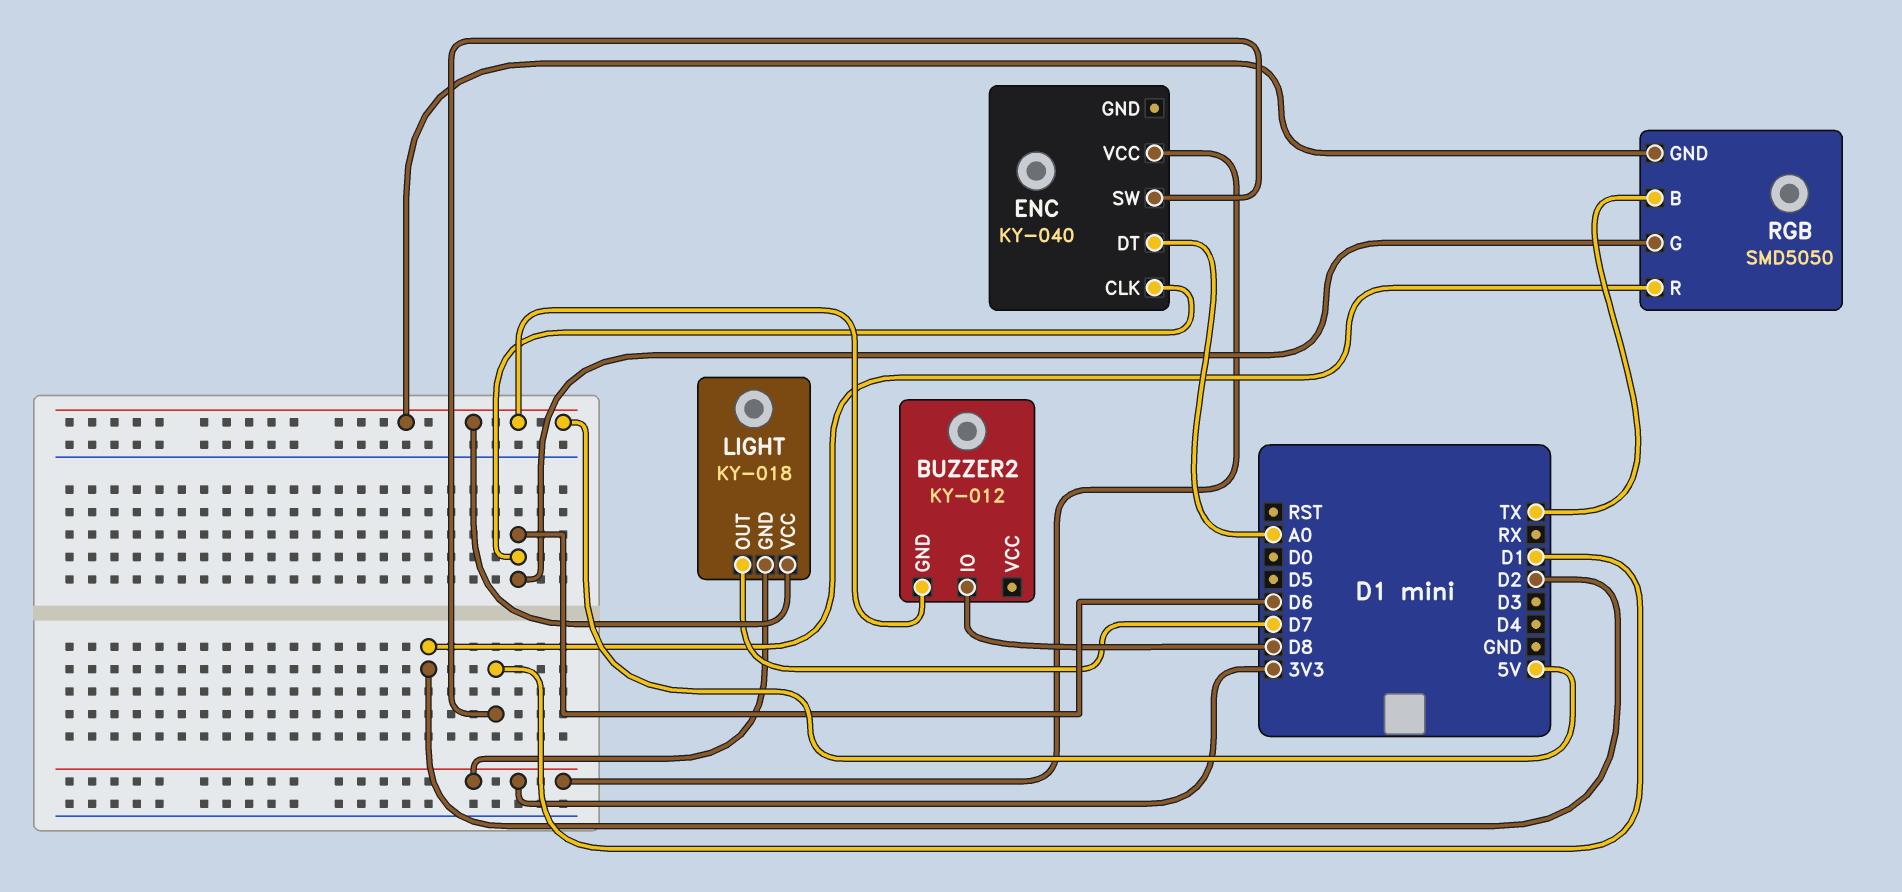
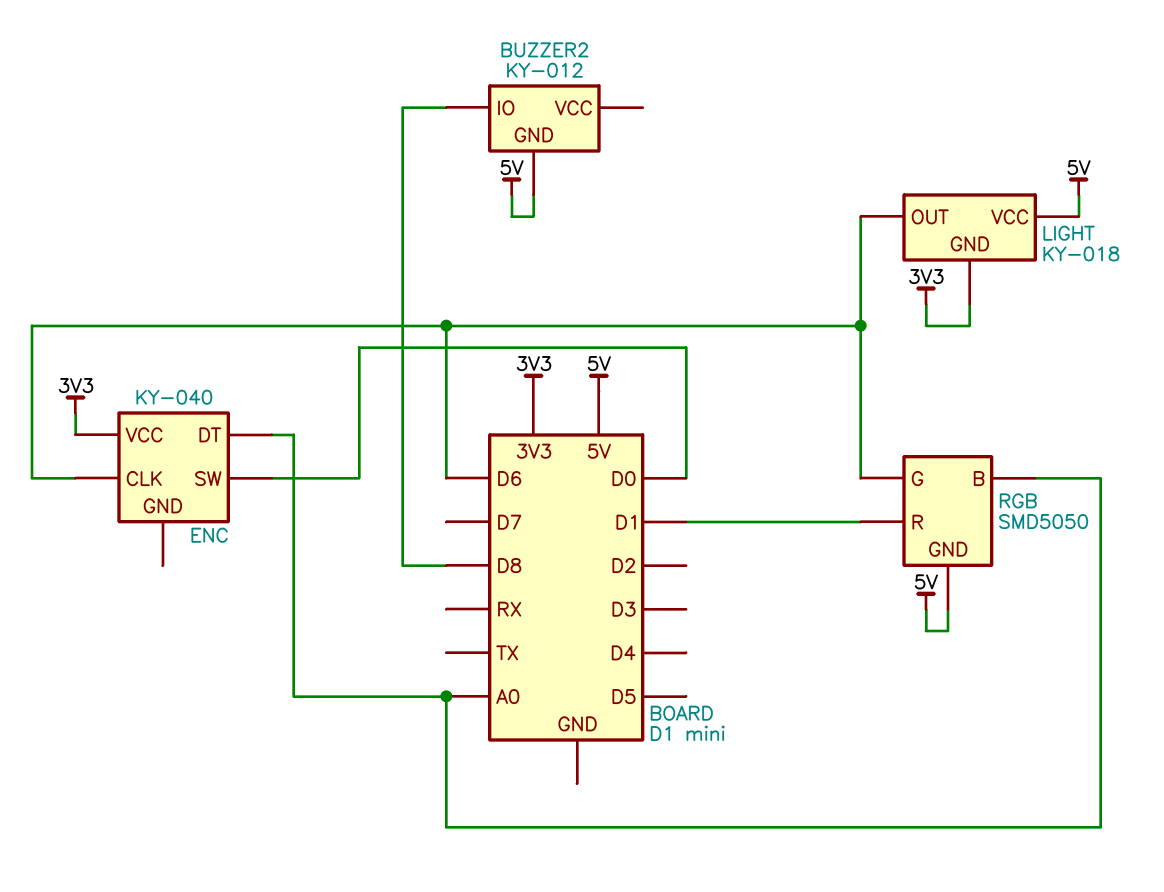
ENC pin SW: D1 -> D0
LIGHT pin OUT: D7 -> D6
RGB pin B: TX -> A0
RGB pin R: D2 -> D1

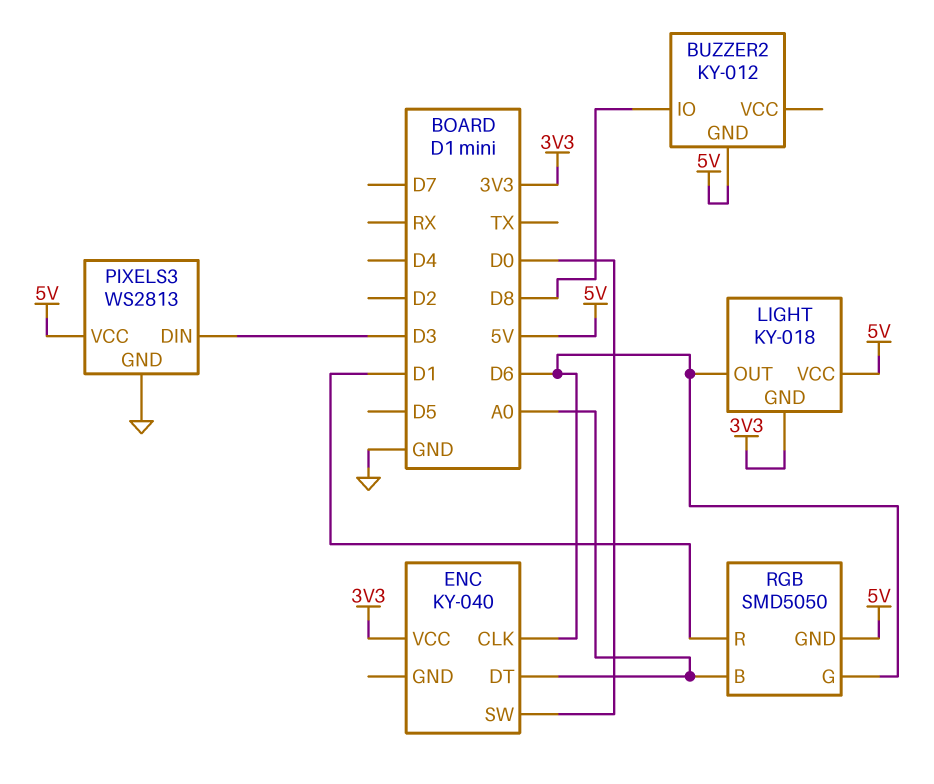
PIXELS3: none -> WS2813
PIXELS3 pin DIN: none -> D3
PIXELS3 pin GND: none -> GND
PIXELS3 pin VCC: none -> 5V

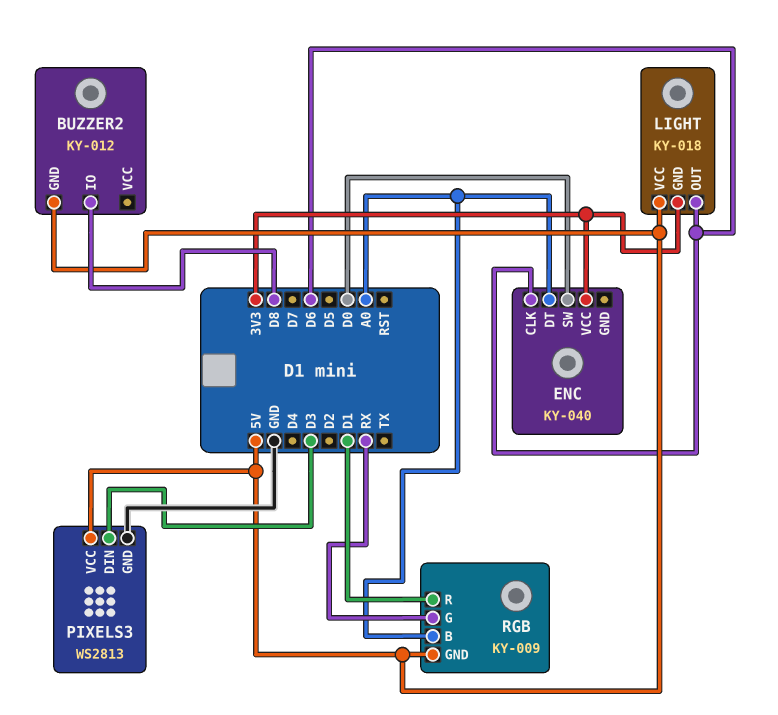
RGB: SMD5050 -> KY-009
RGB pin G: D6 -> RX

